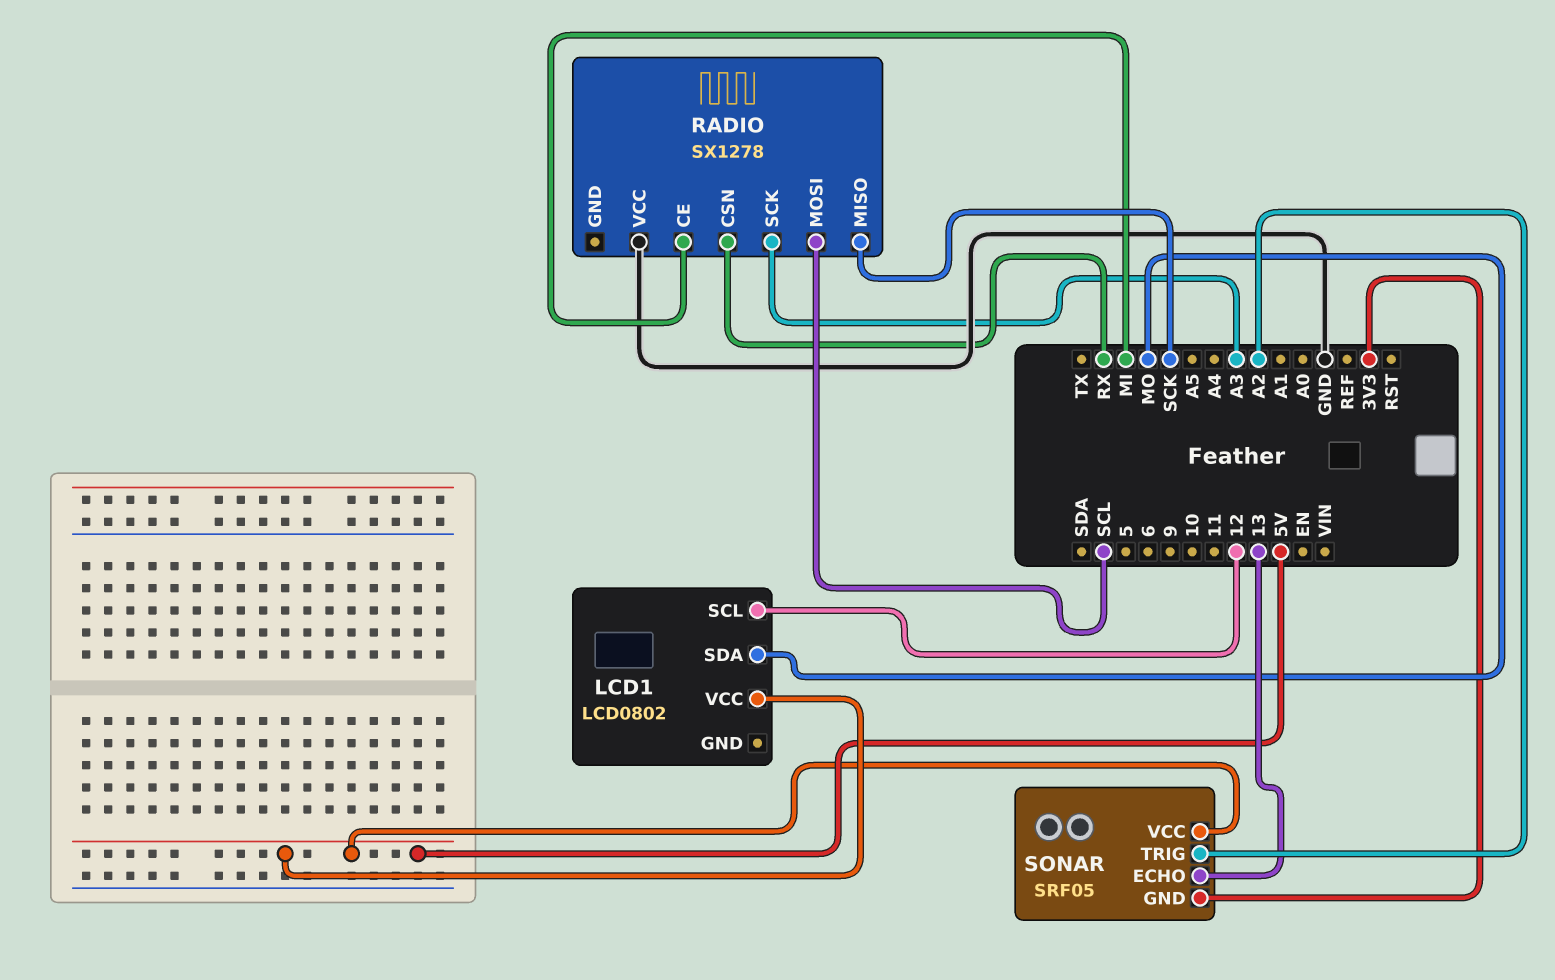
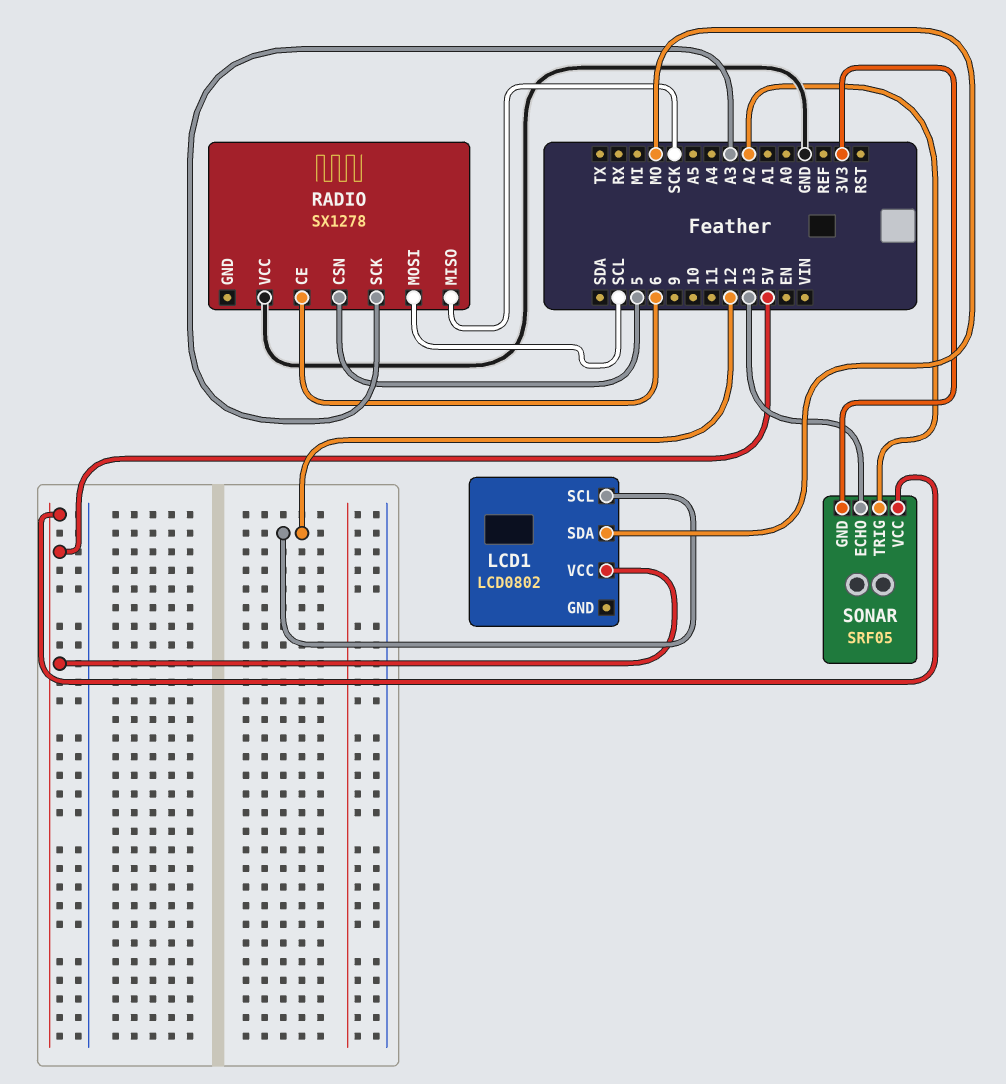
RADIO pin CE: MI -> 6
RADIO pin CSN: RX -> 5

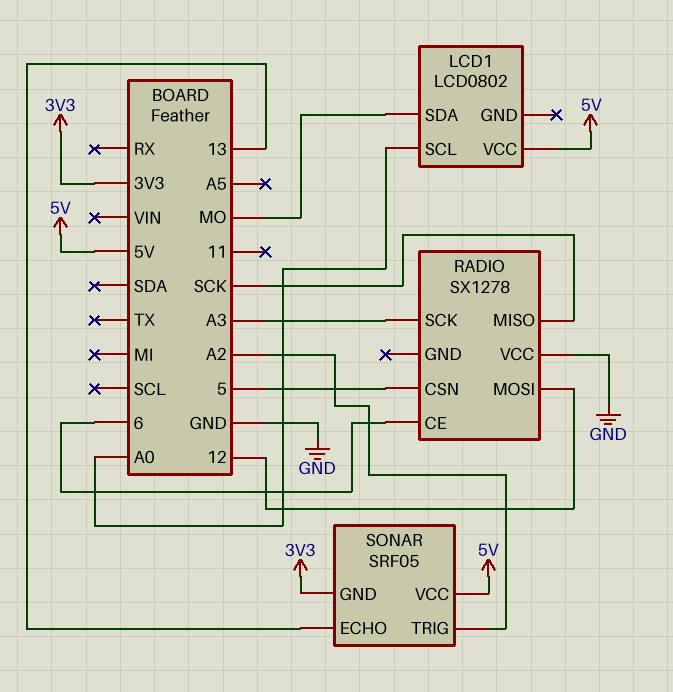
LCD1 pin SCL: 12 -> A0
RADIO pin MOSI: SCL -> 12

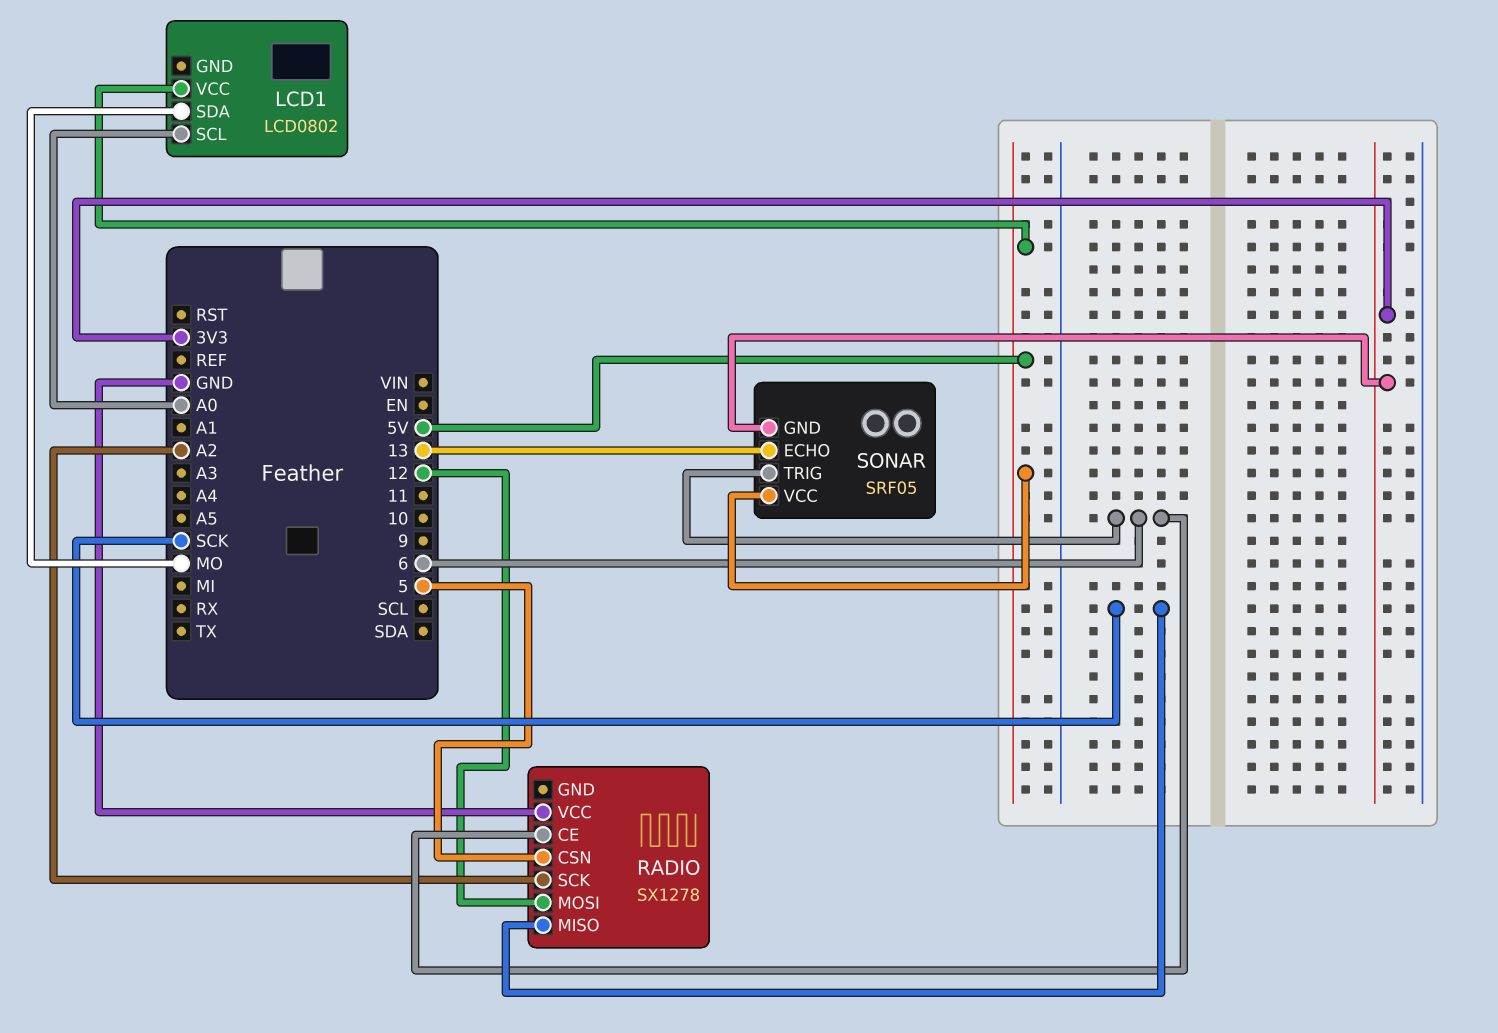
RADIO pin SCK: A3 -> A2
SONAR pin TRIG: A2 -> 6

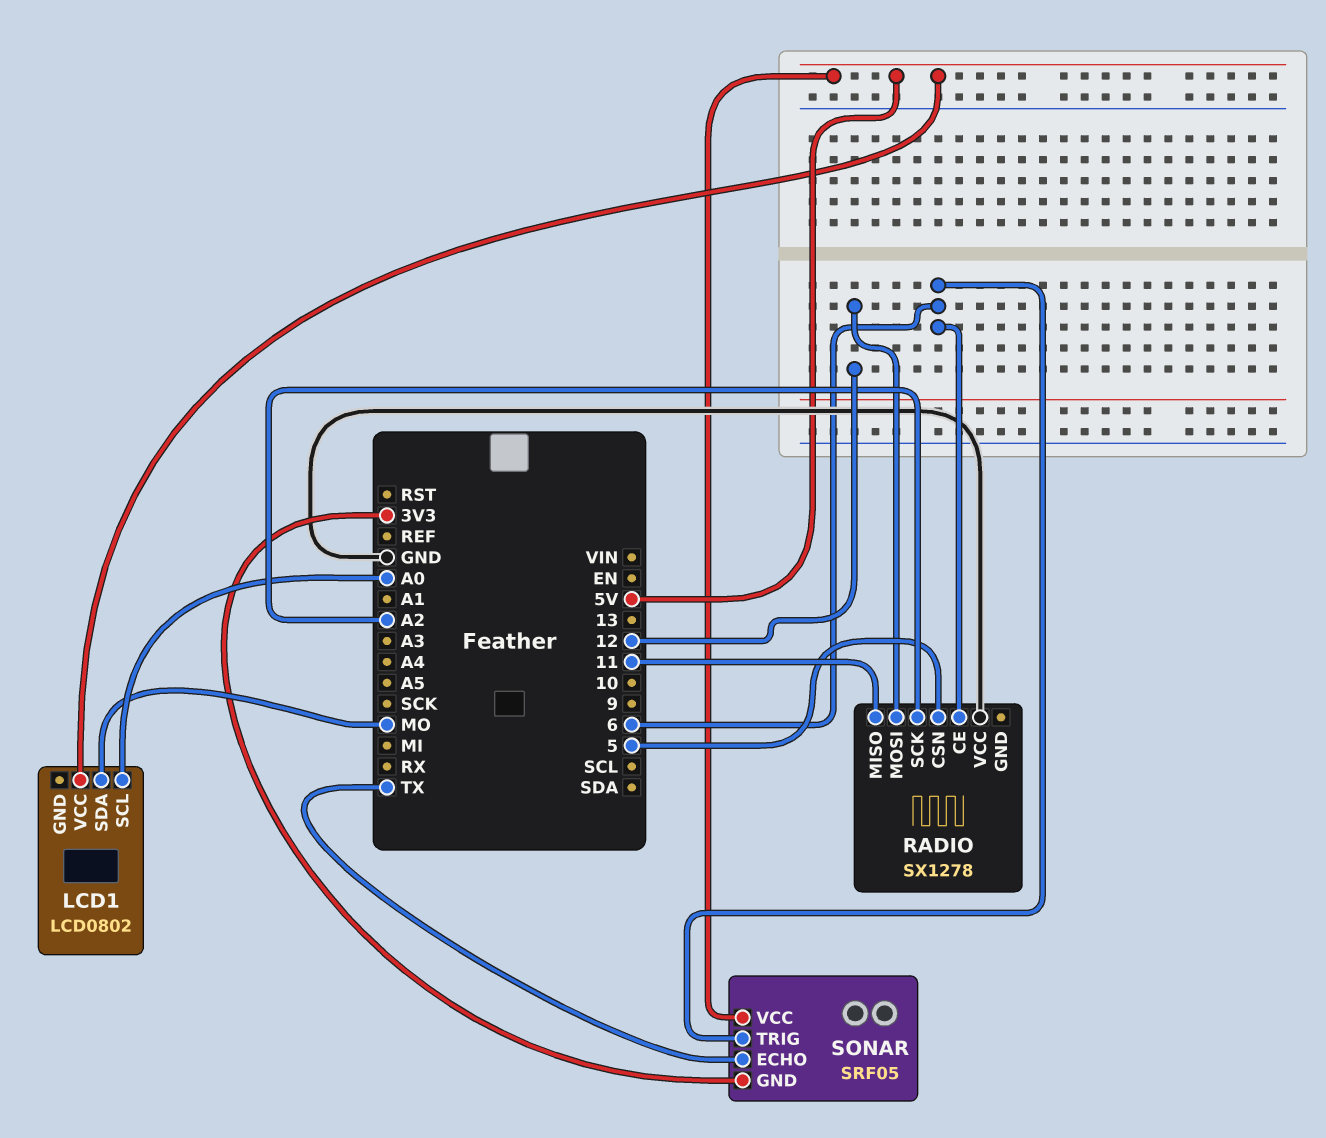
RADIO pin MISO: SCK -> 11
SONAR pin ECHO: 13 -> TX

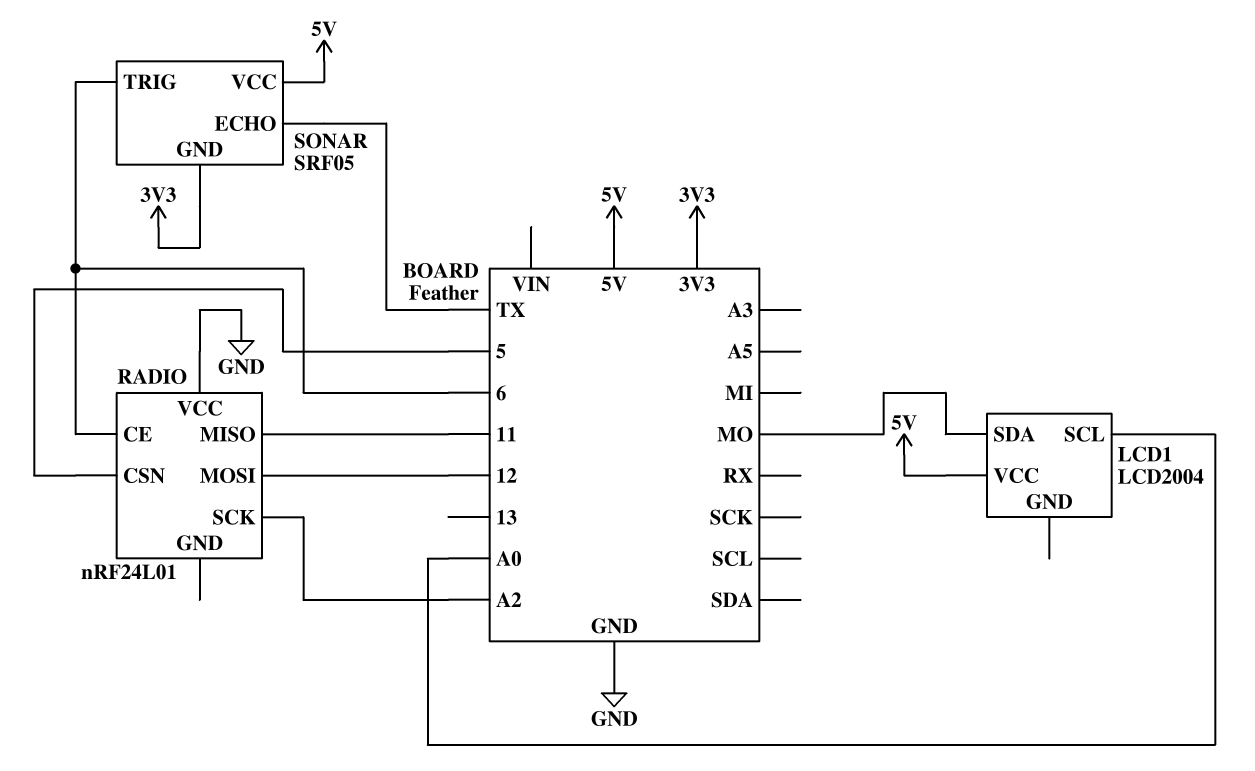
LCD1: LCD0802 -> LCD2004
RADIO: SX1278 -> nRF24L01

